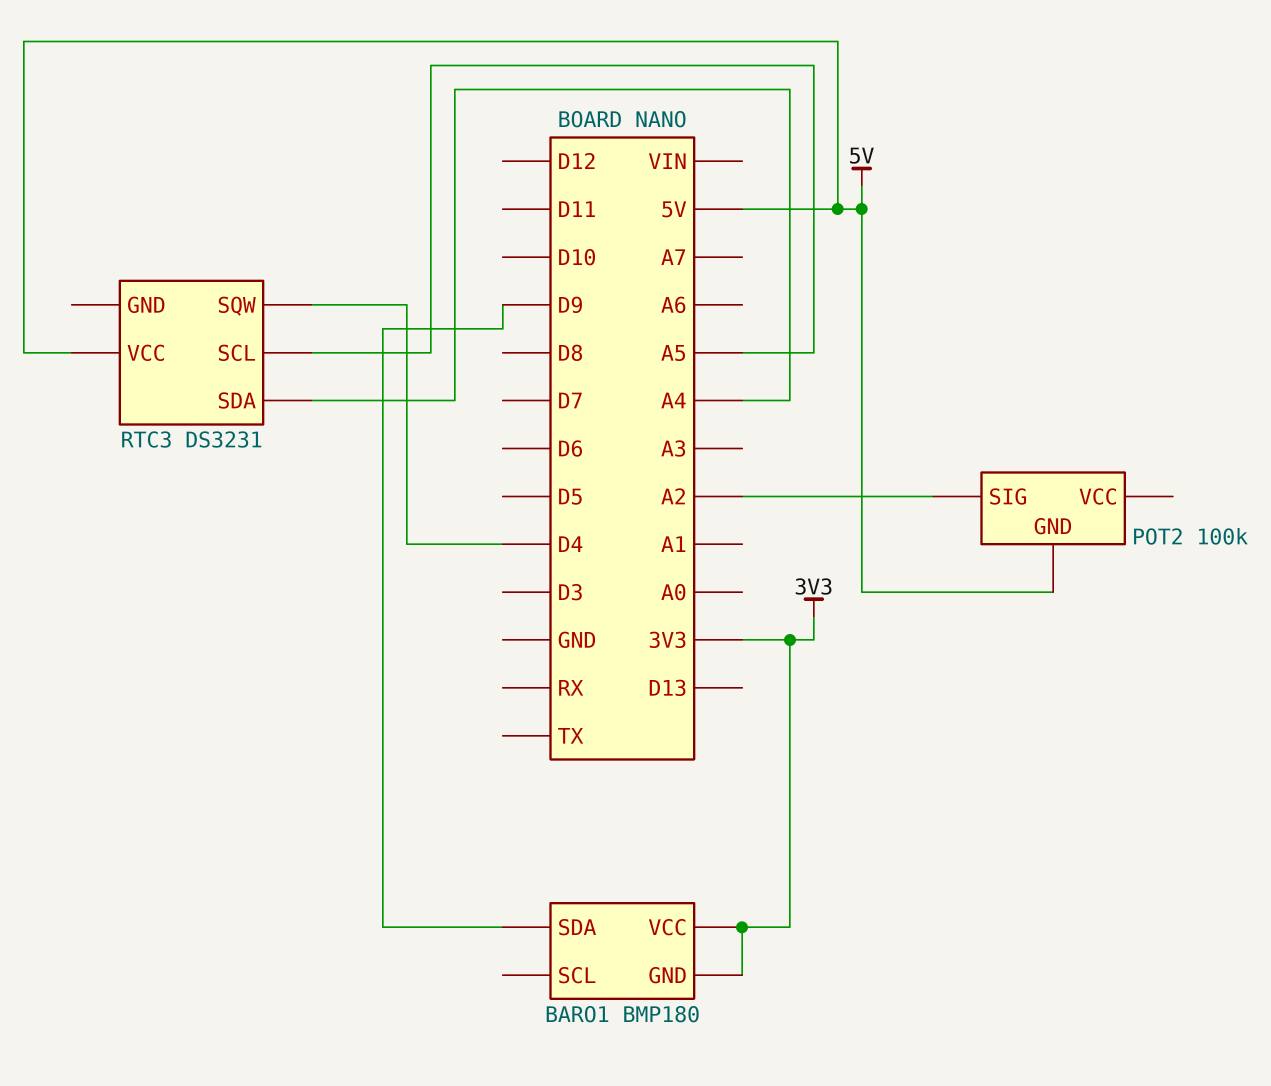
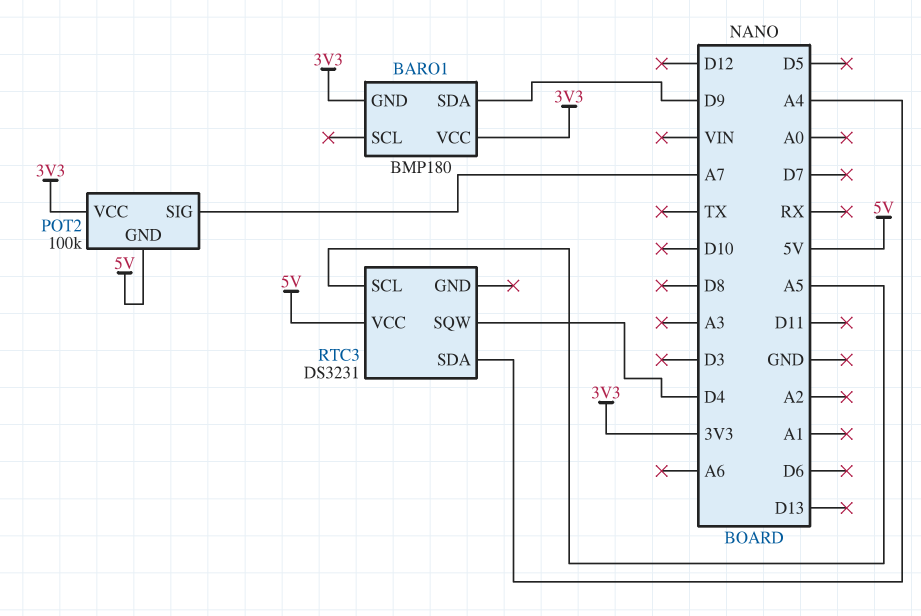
POT2 pin SIG: A2 -> A7
POT2 pin VCC: none -> 3V3

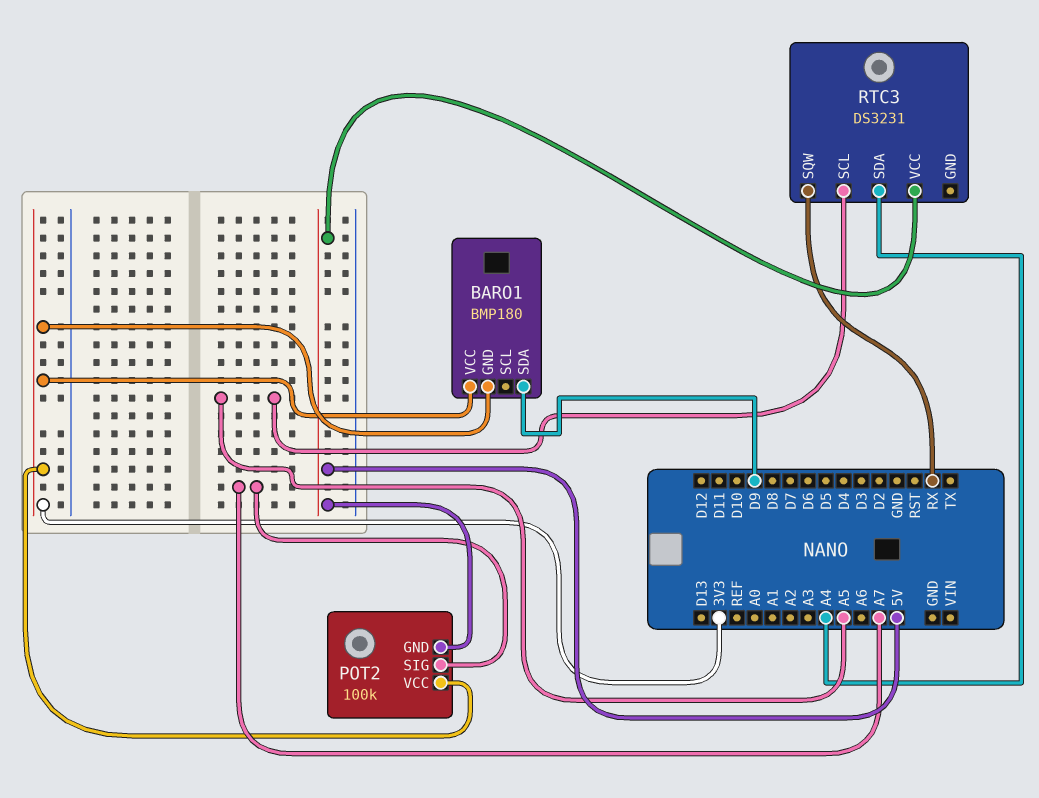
RTC3 pin SQW: D4 -> RX

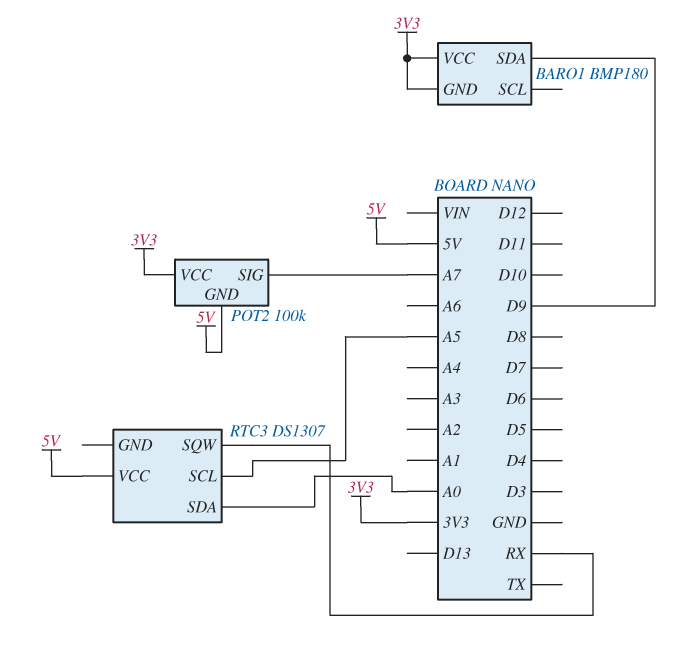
RTC3: DS3231 -> DS1307
RTC3 pin SDA: A4 -> A0

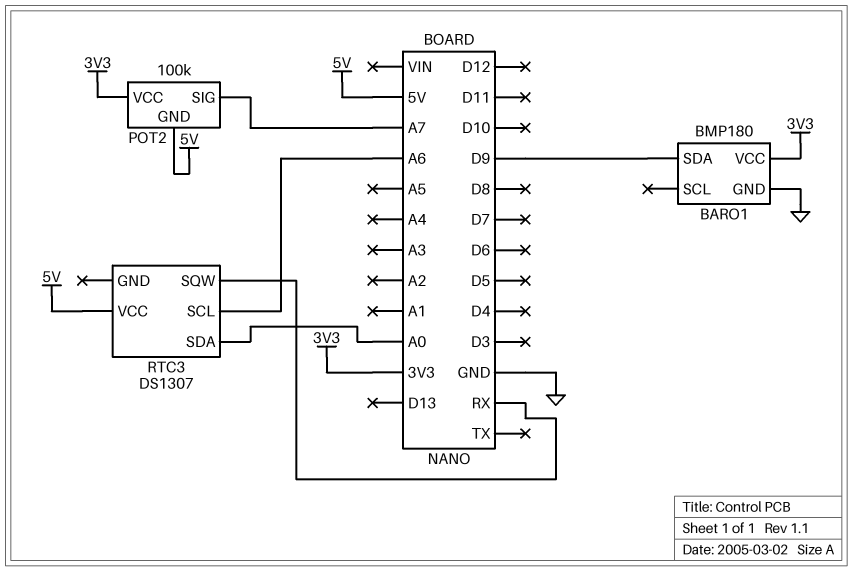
BARO1 pin GND: 3V3 -> GND
RTC3 pin SCL: A5 -> A6

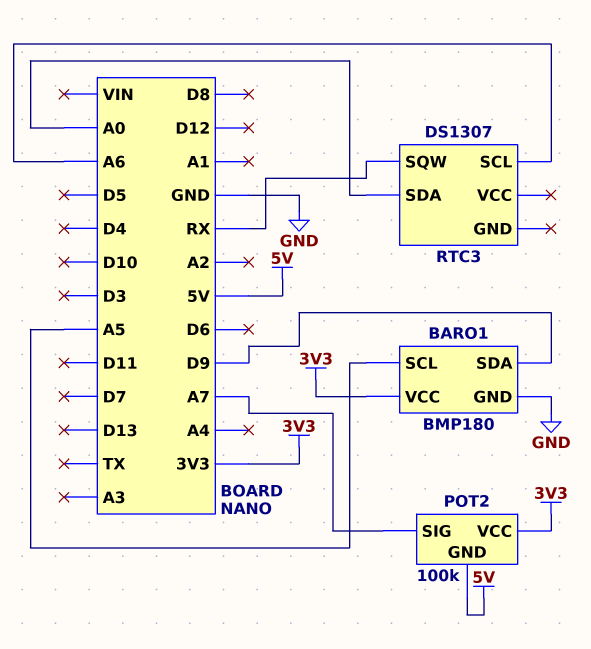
BARO1 pin SCL: none -> A5
RTC3 pin VCC: 5V -> none

